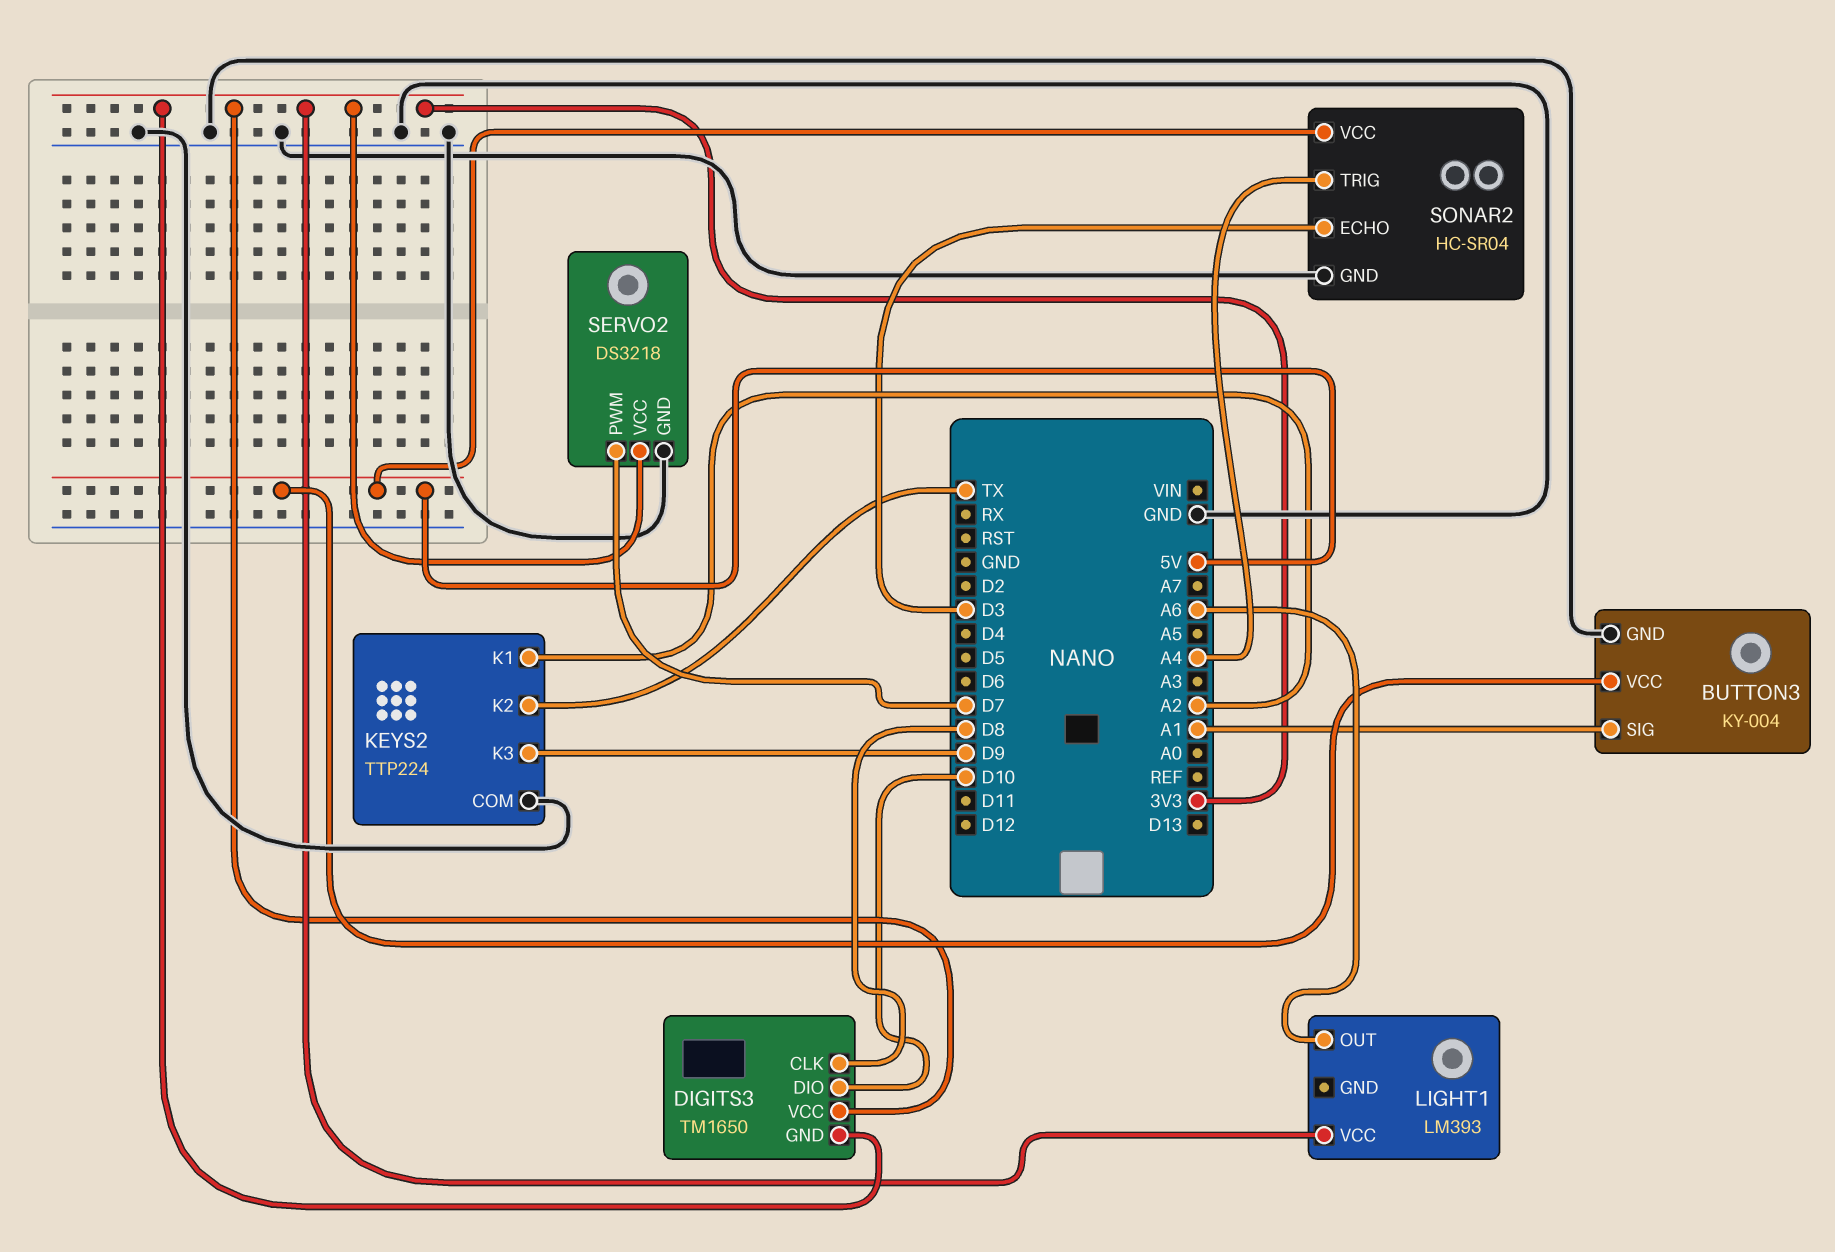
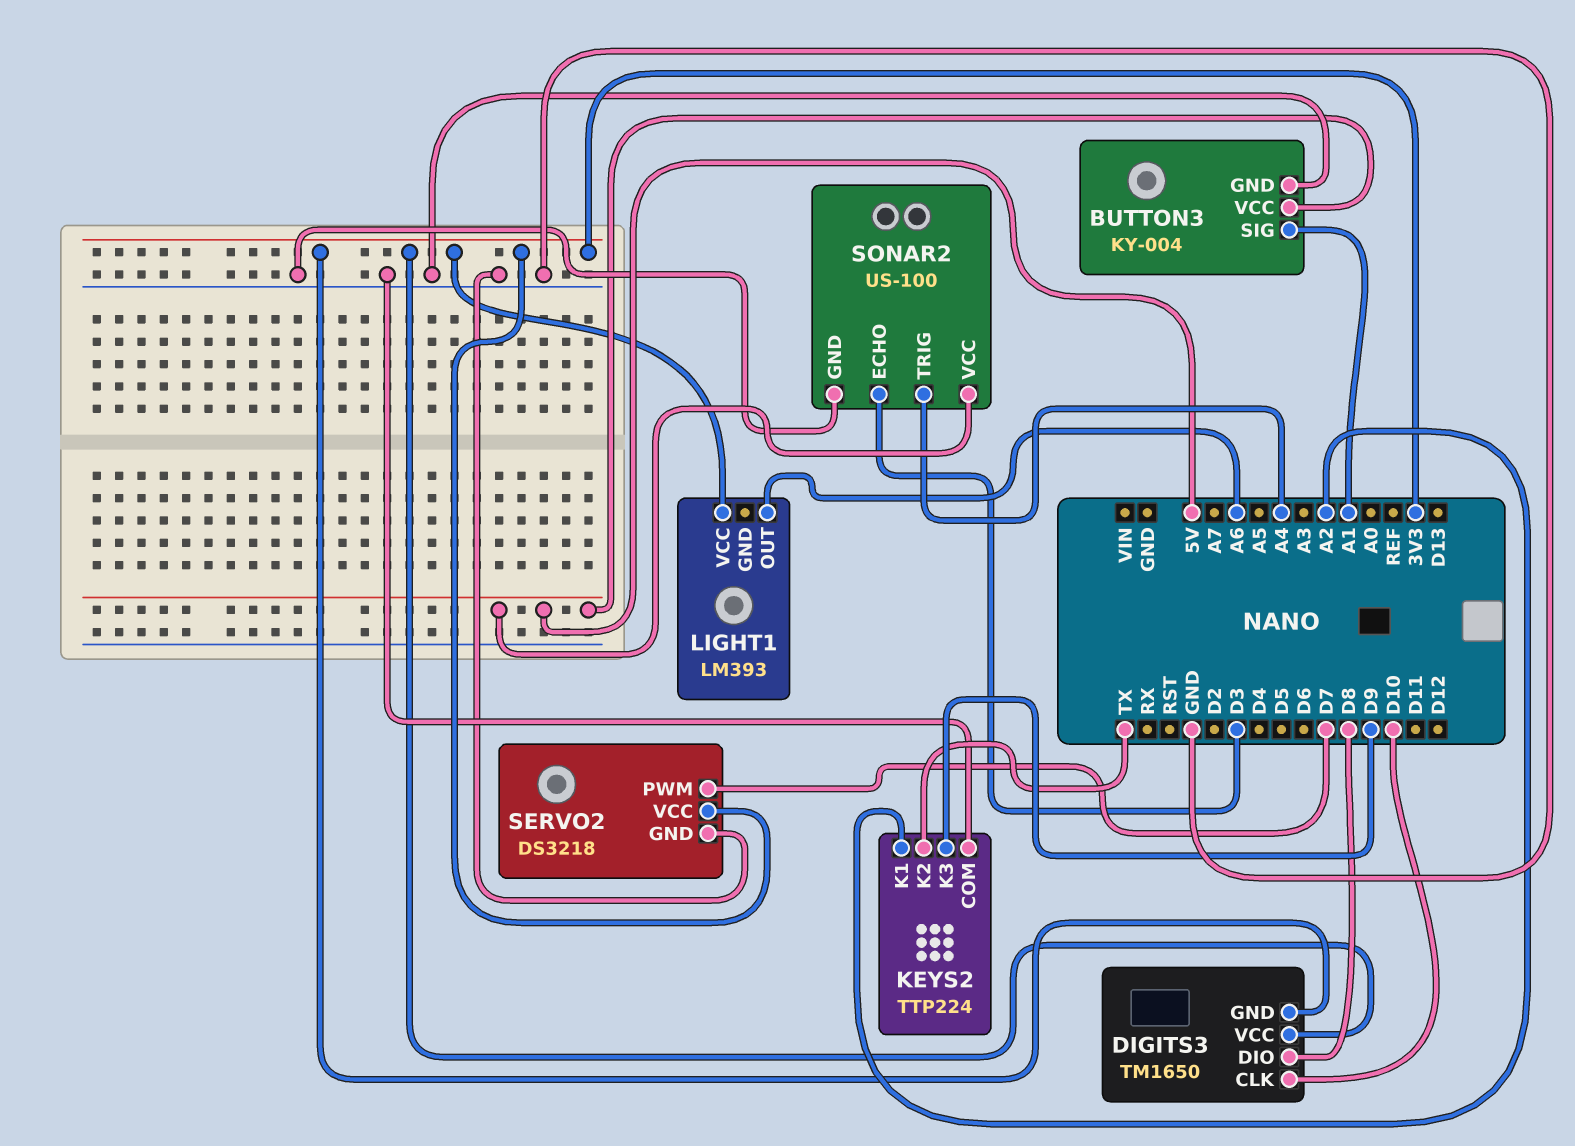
DIGITS3 pin CLK: D8 -> D10
DIGITS3 pin DIO: D10 -> D8
SONAR2: HC-SR04 -> US-100

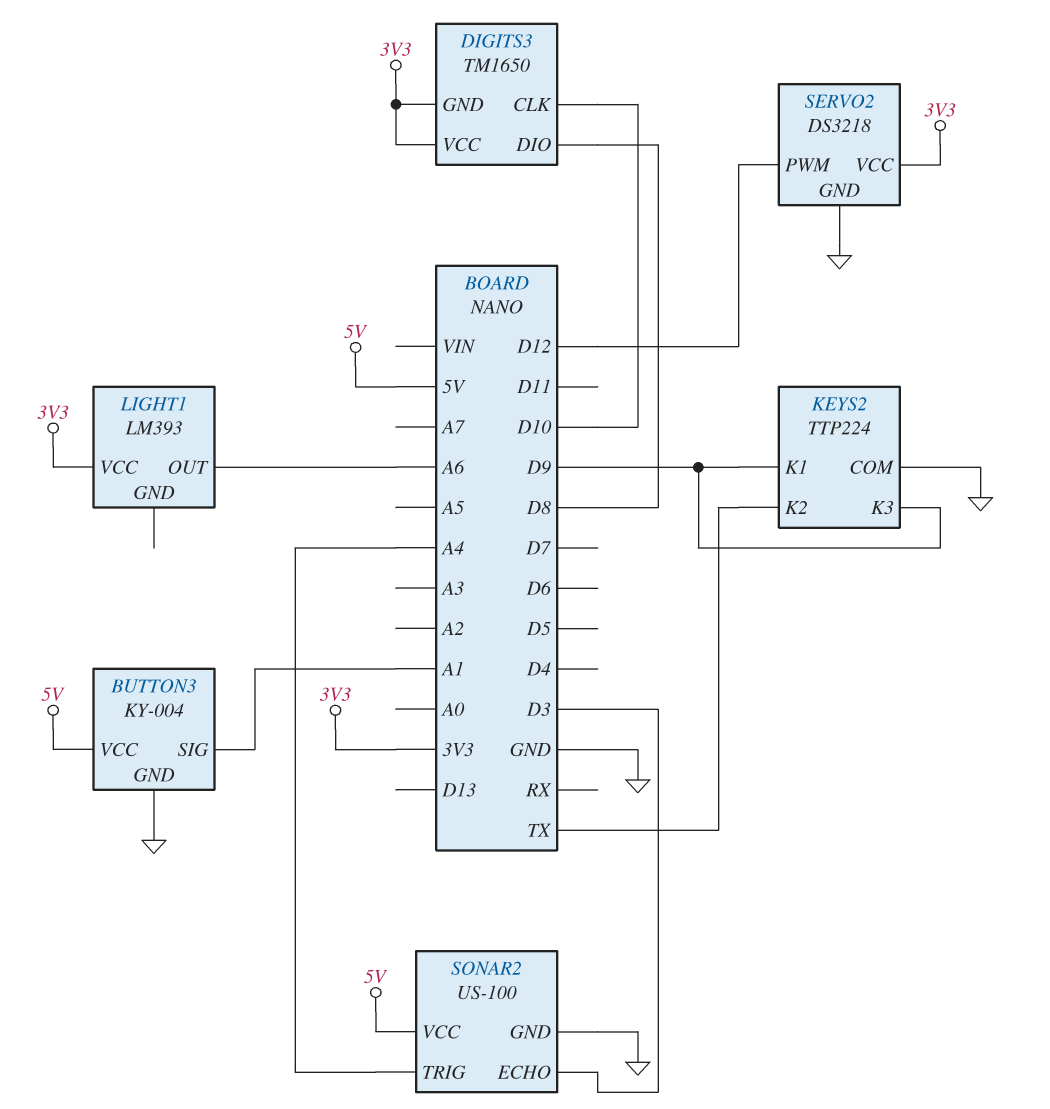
KEYS2 pin K1: A2 -> D9
SERVO2 pin PWM: D7 -> D12

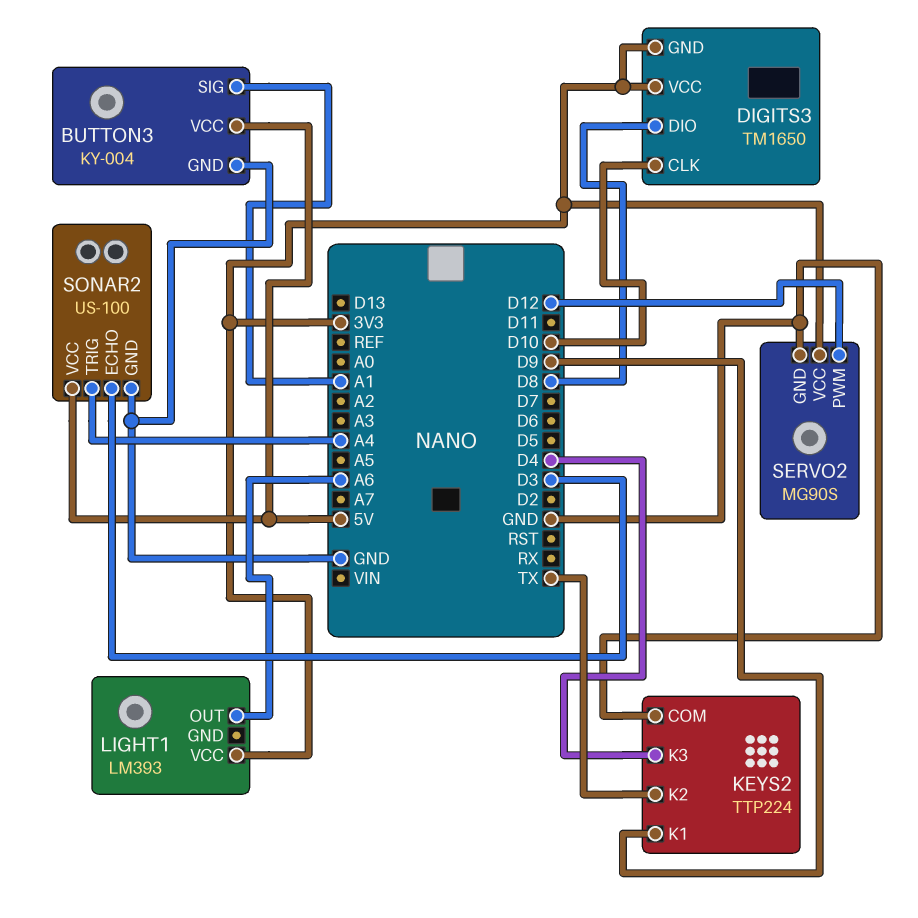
KEYS2 pin K3: D9 -> D4
SERVO2: DS3218 -> MG90S

